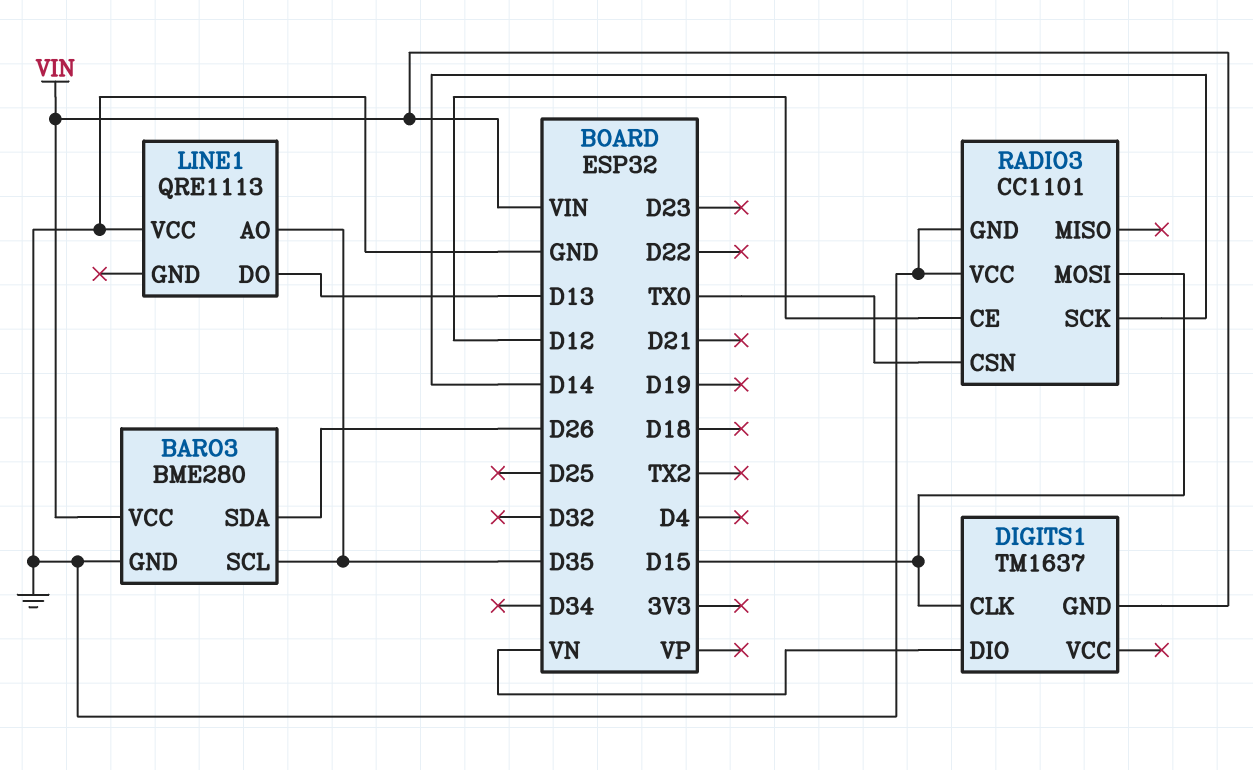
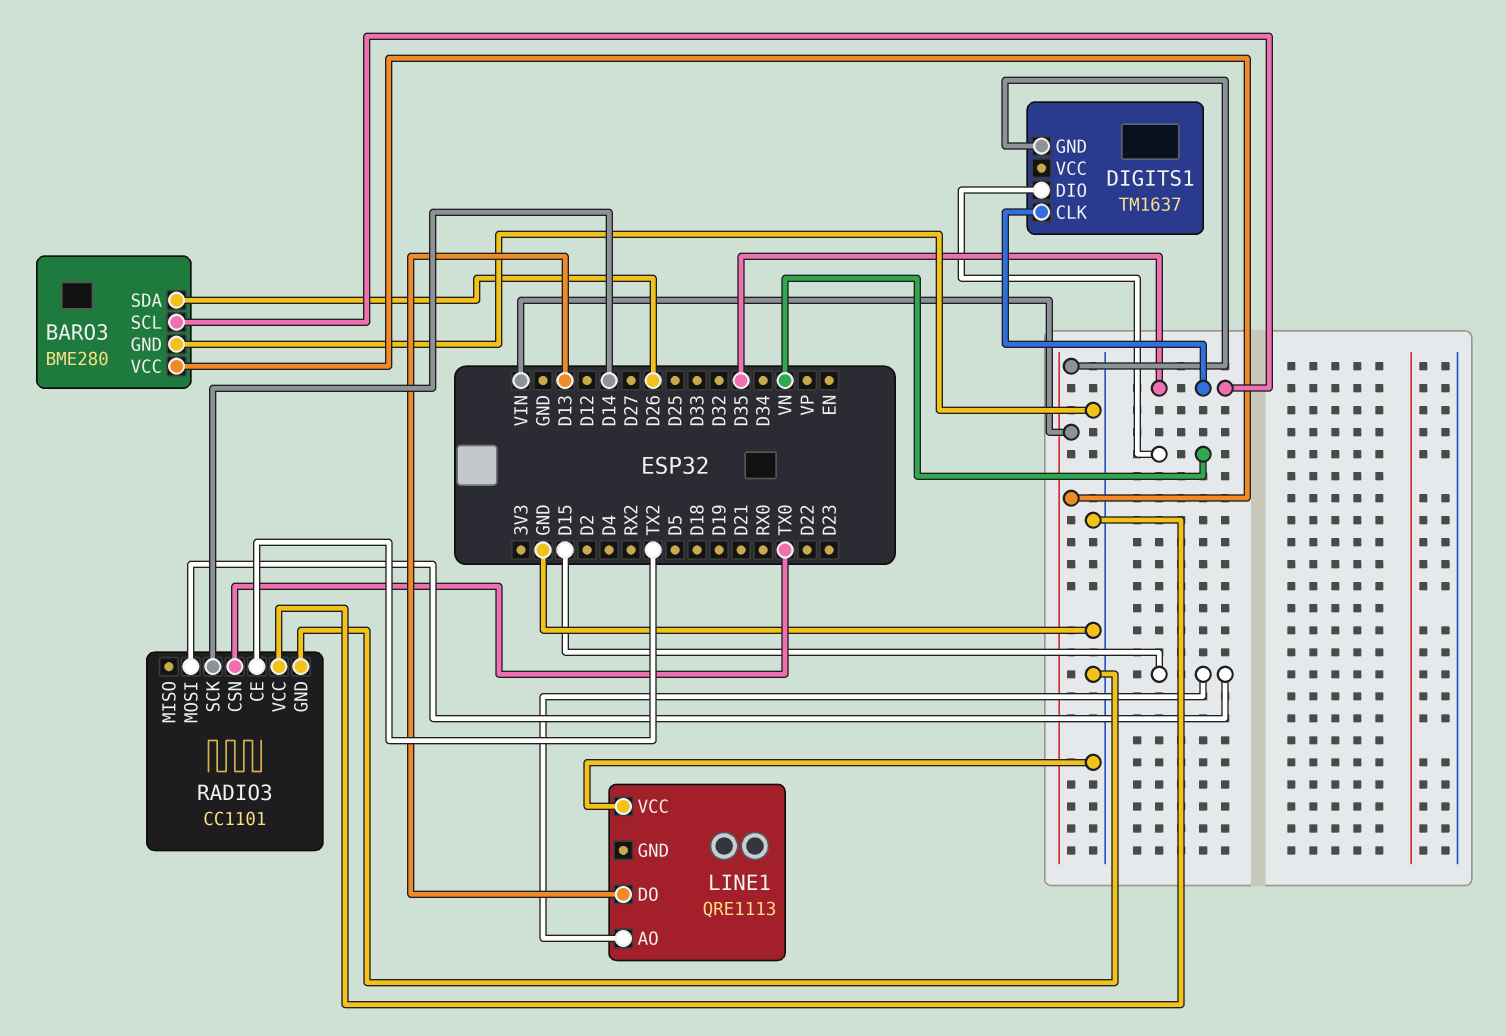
DIGITS1 pin CLK: D15 -> D35
LINE1 pin AO: D35 -> D15
RADIO3 pin CE: D12 -> TX2

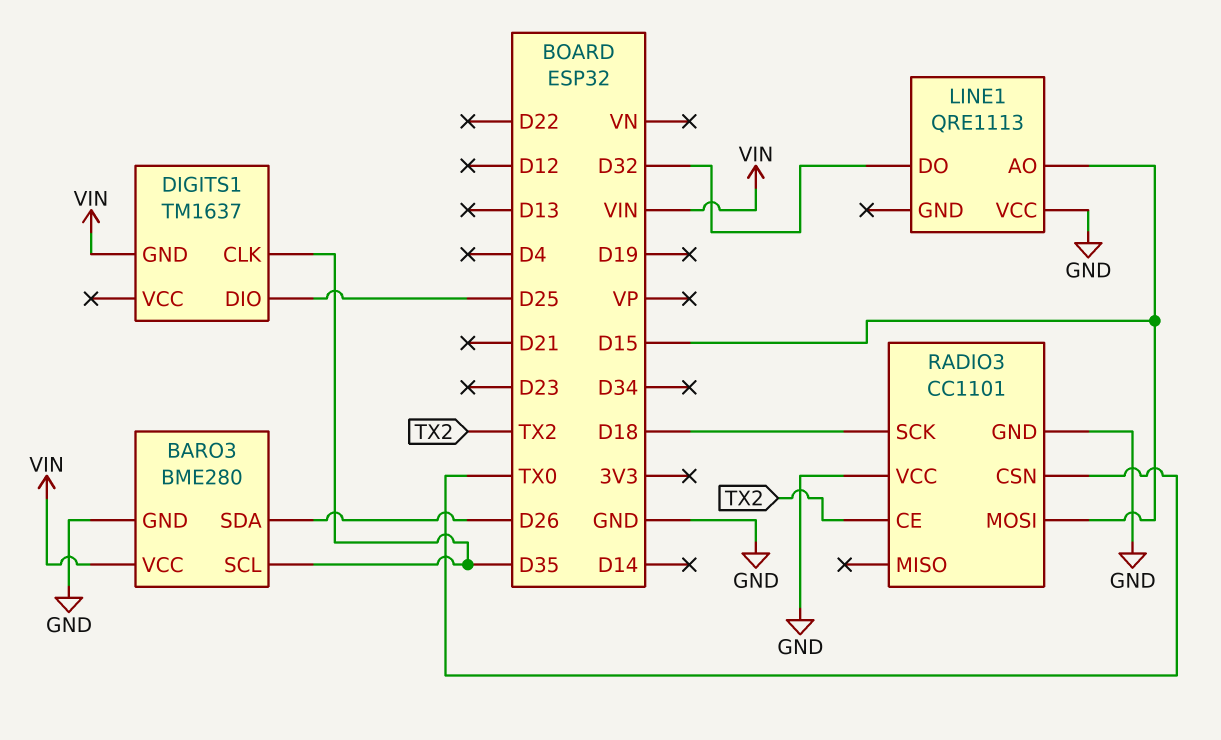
DIGITS1 pin DIO: VN -> D25
LINE1 pin DO: D13 -> D32
RADIO3 pin SCK: D14 -> D18

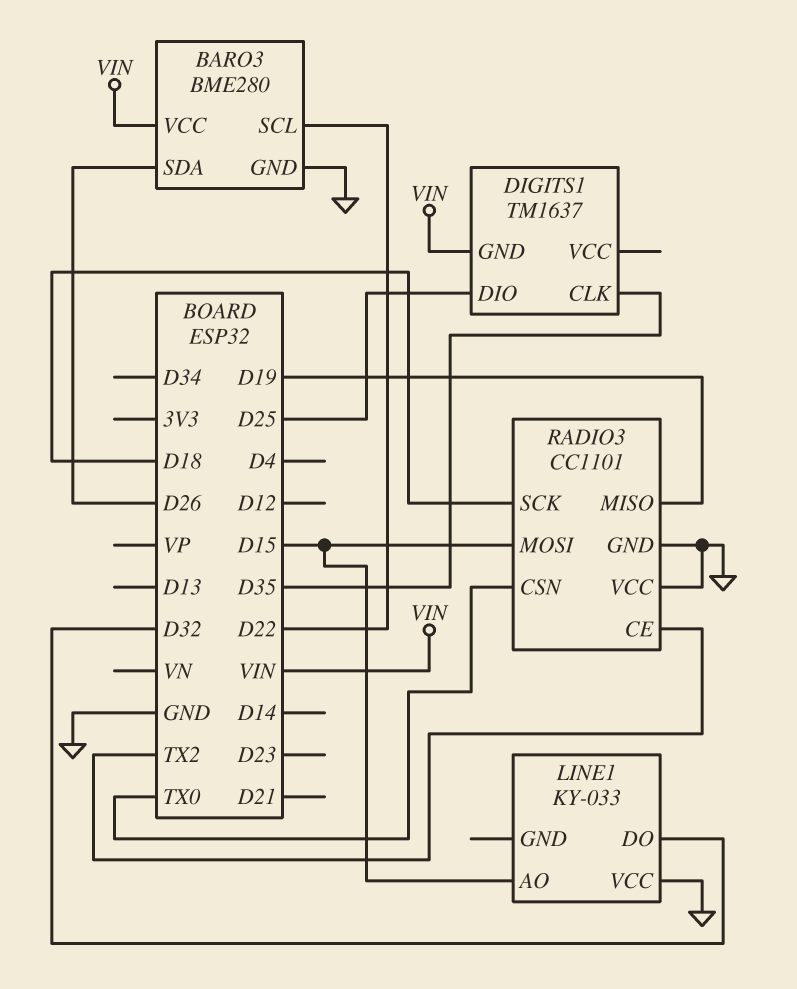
BARO3 pin SCL: D35 -> D22
LINE1: QRE1113 -> KY-033
RADIO3 pin MISO: none -> D19

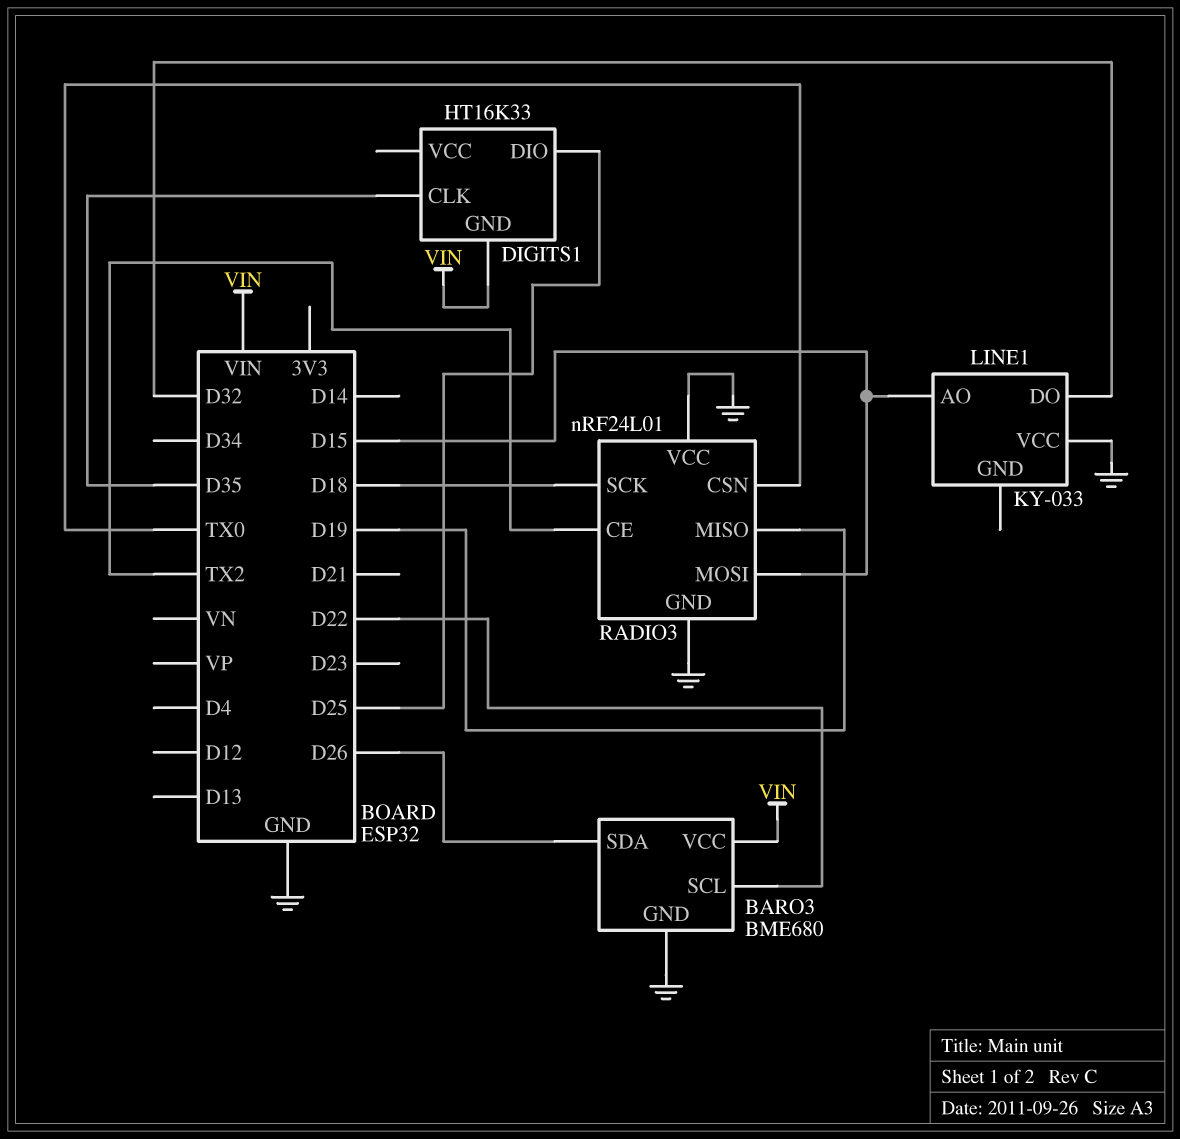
BARO3: BME280 -> BME680
DIGITS1: TM1637 -> HT16K33
RADIO3: CC1101 -> nRF24L01

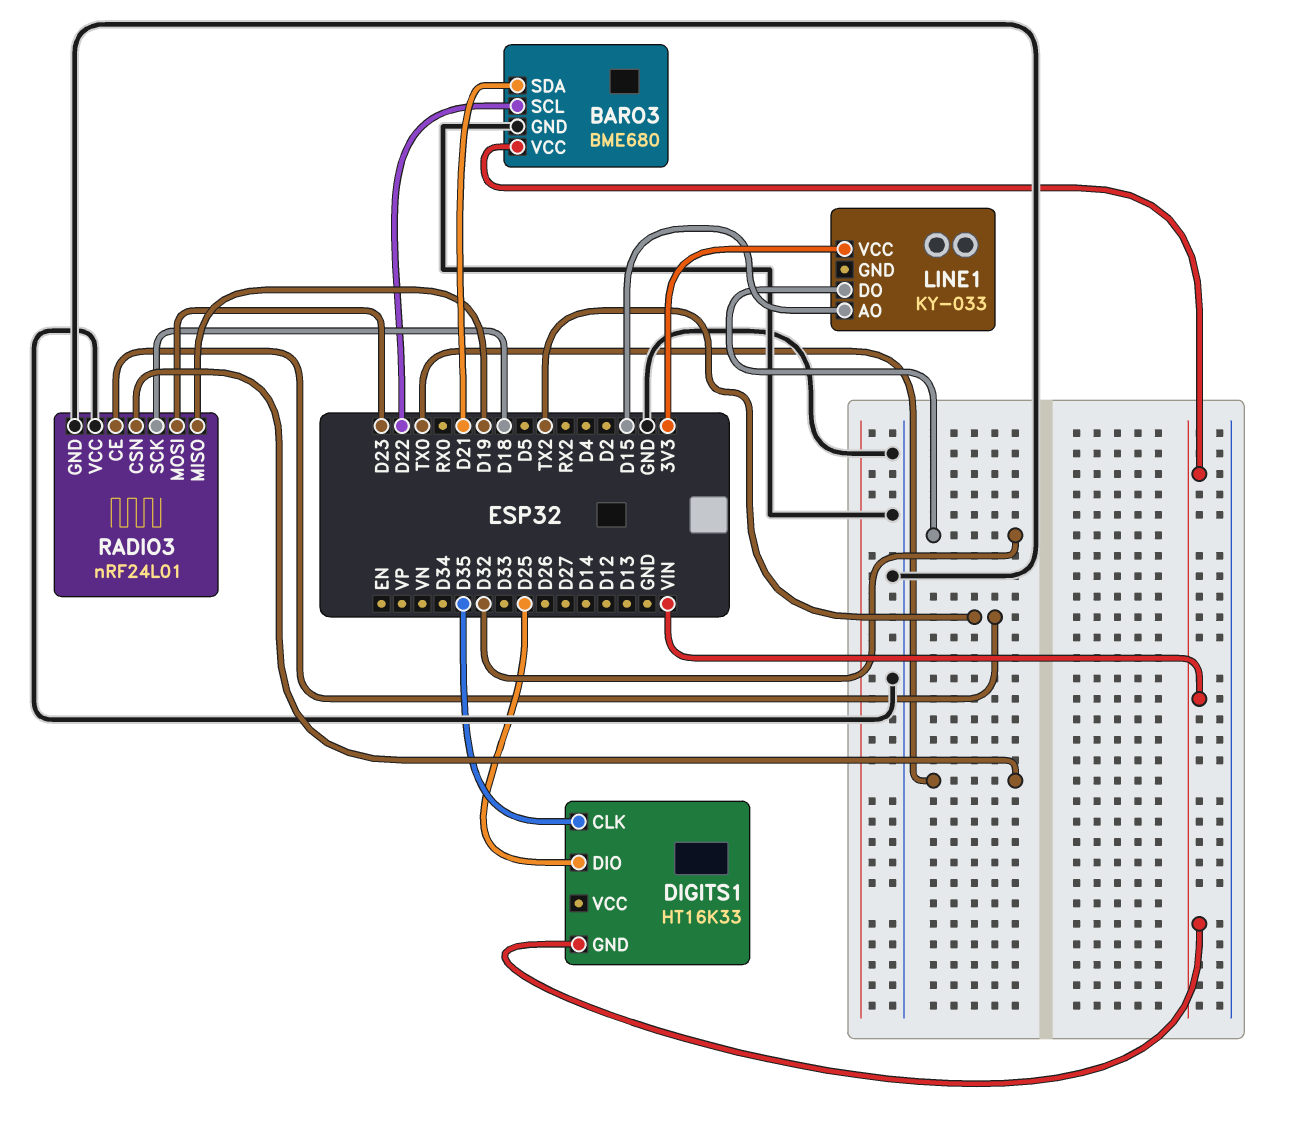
BARO3 pin SDA: D26 -> D21
LINE1 pin VCC: GND -> 3V3
RADIO3 pin MOSI: D15 -> D23

